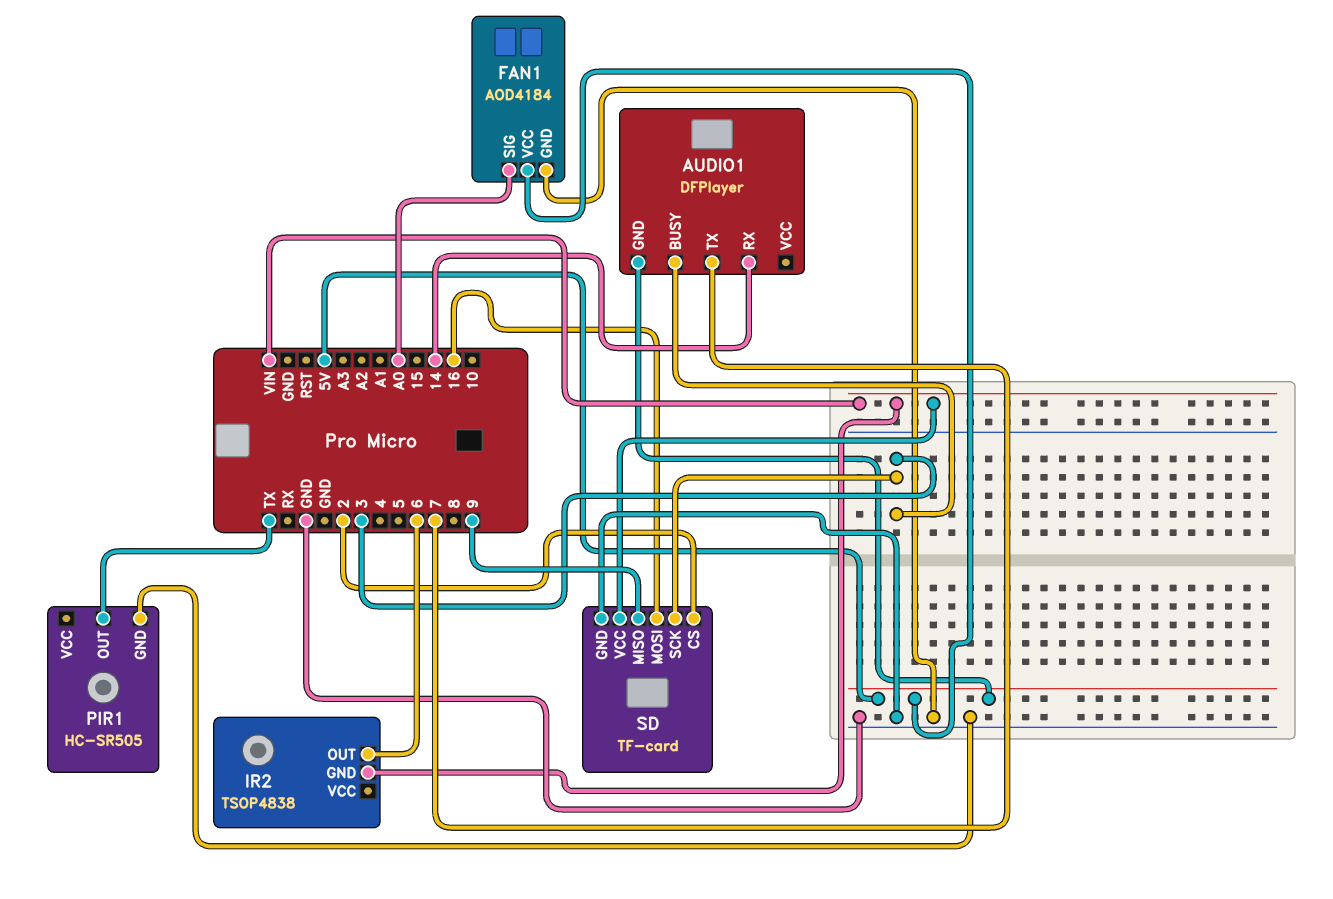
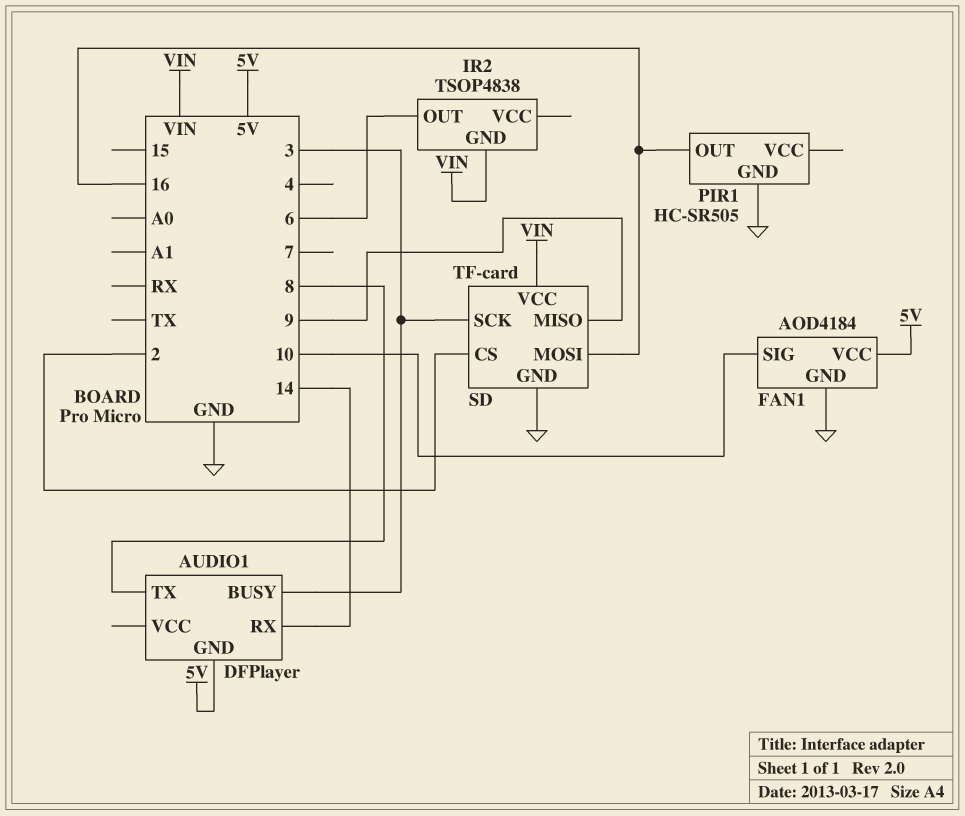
AUDIO1 pin TX: 7 -> 8
FAN1 pin SIG: A0 -> 10
PIR1 pin OUT: TX -> 16

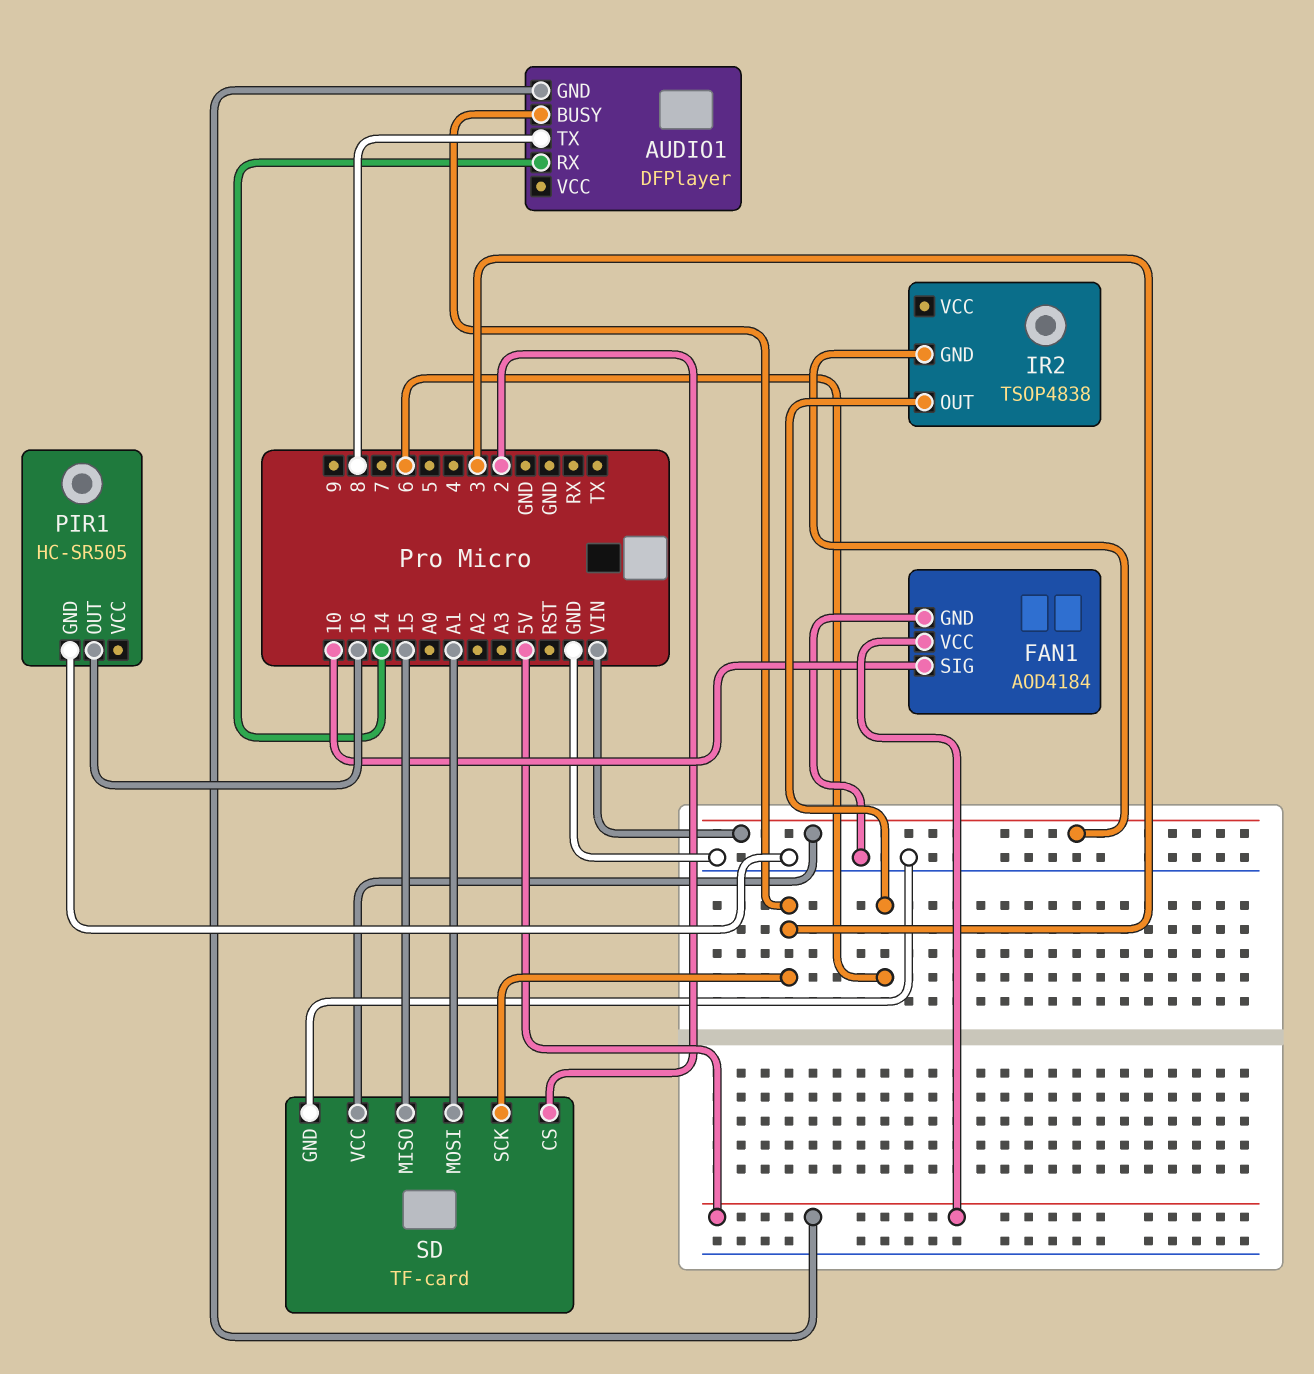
SD pin MISO: 9 -> 15
SD pin MOSI: 16 -> A1

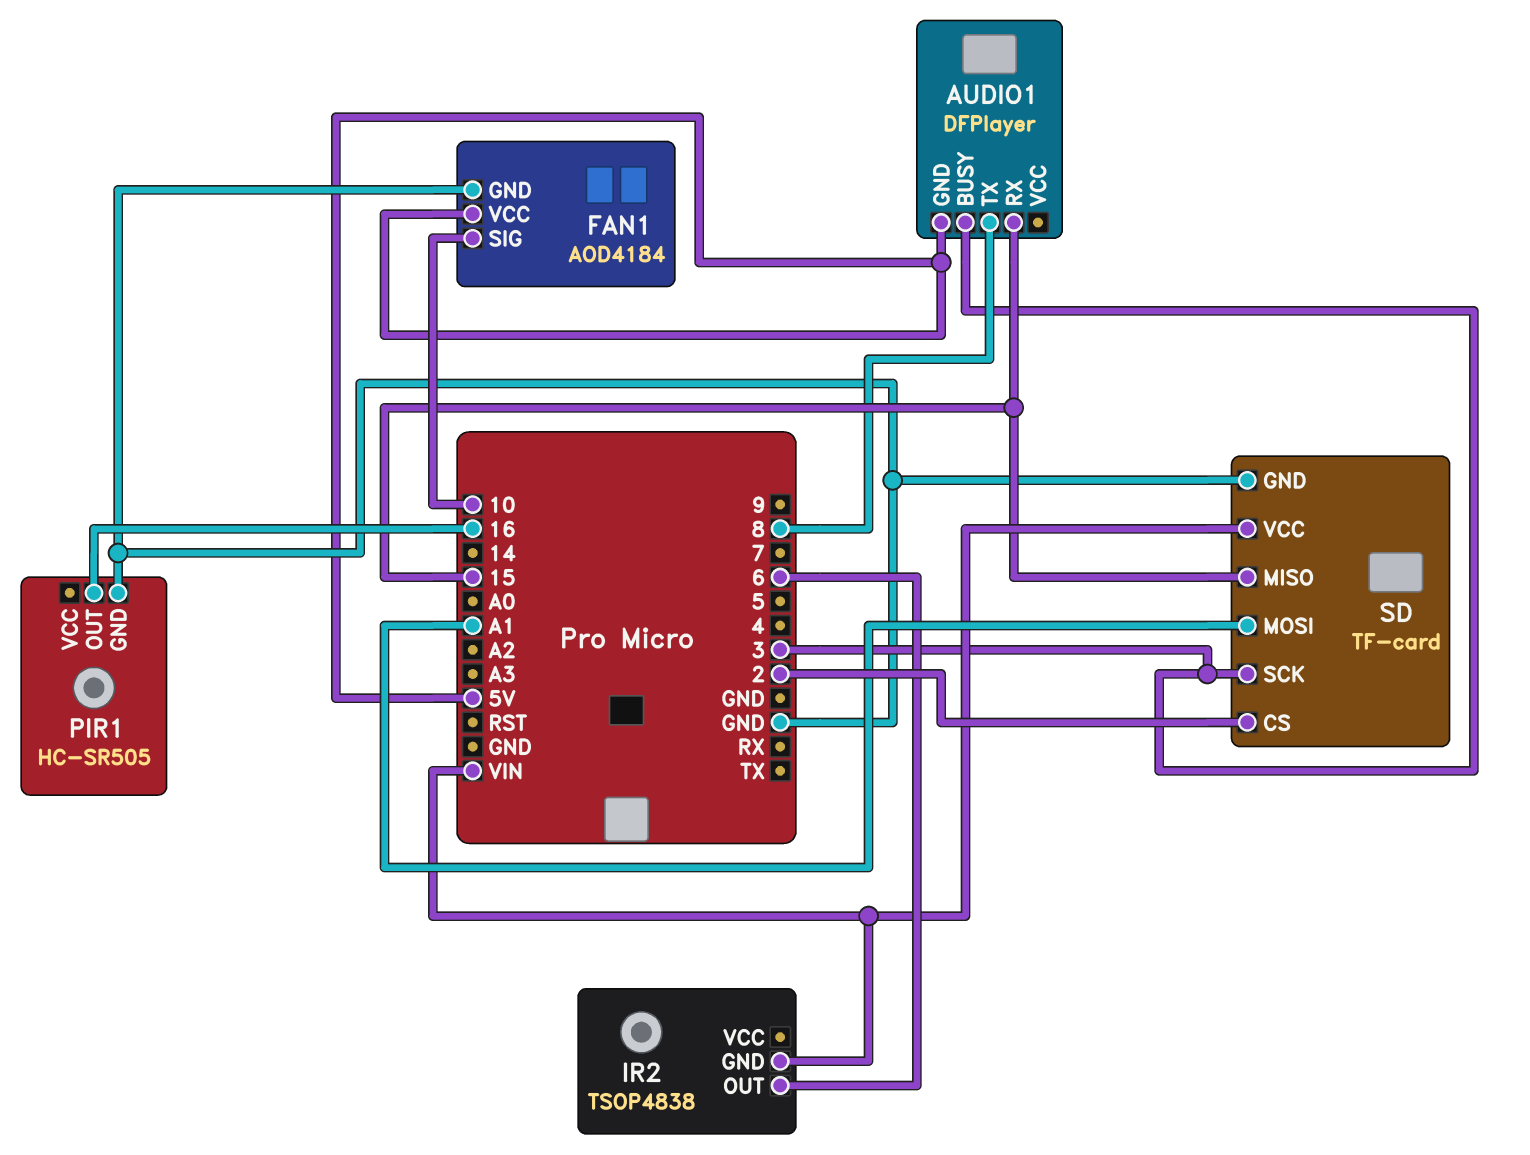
AUDIO1 pin RX: 14 -> 15

